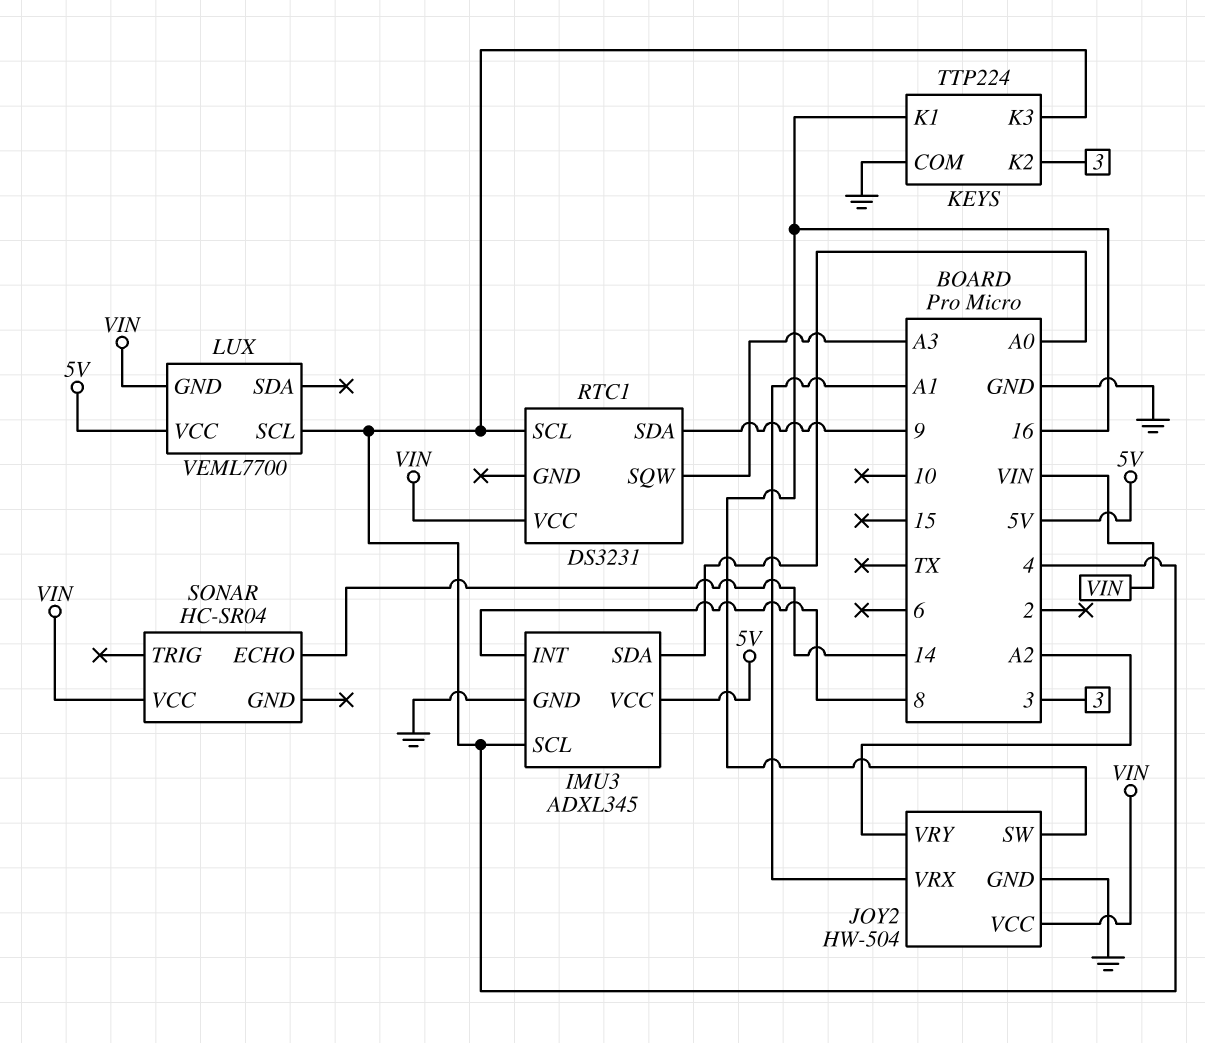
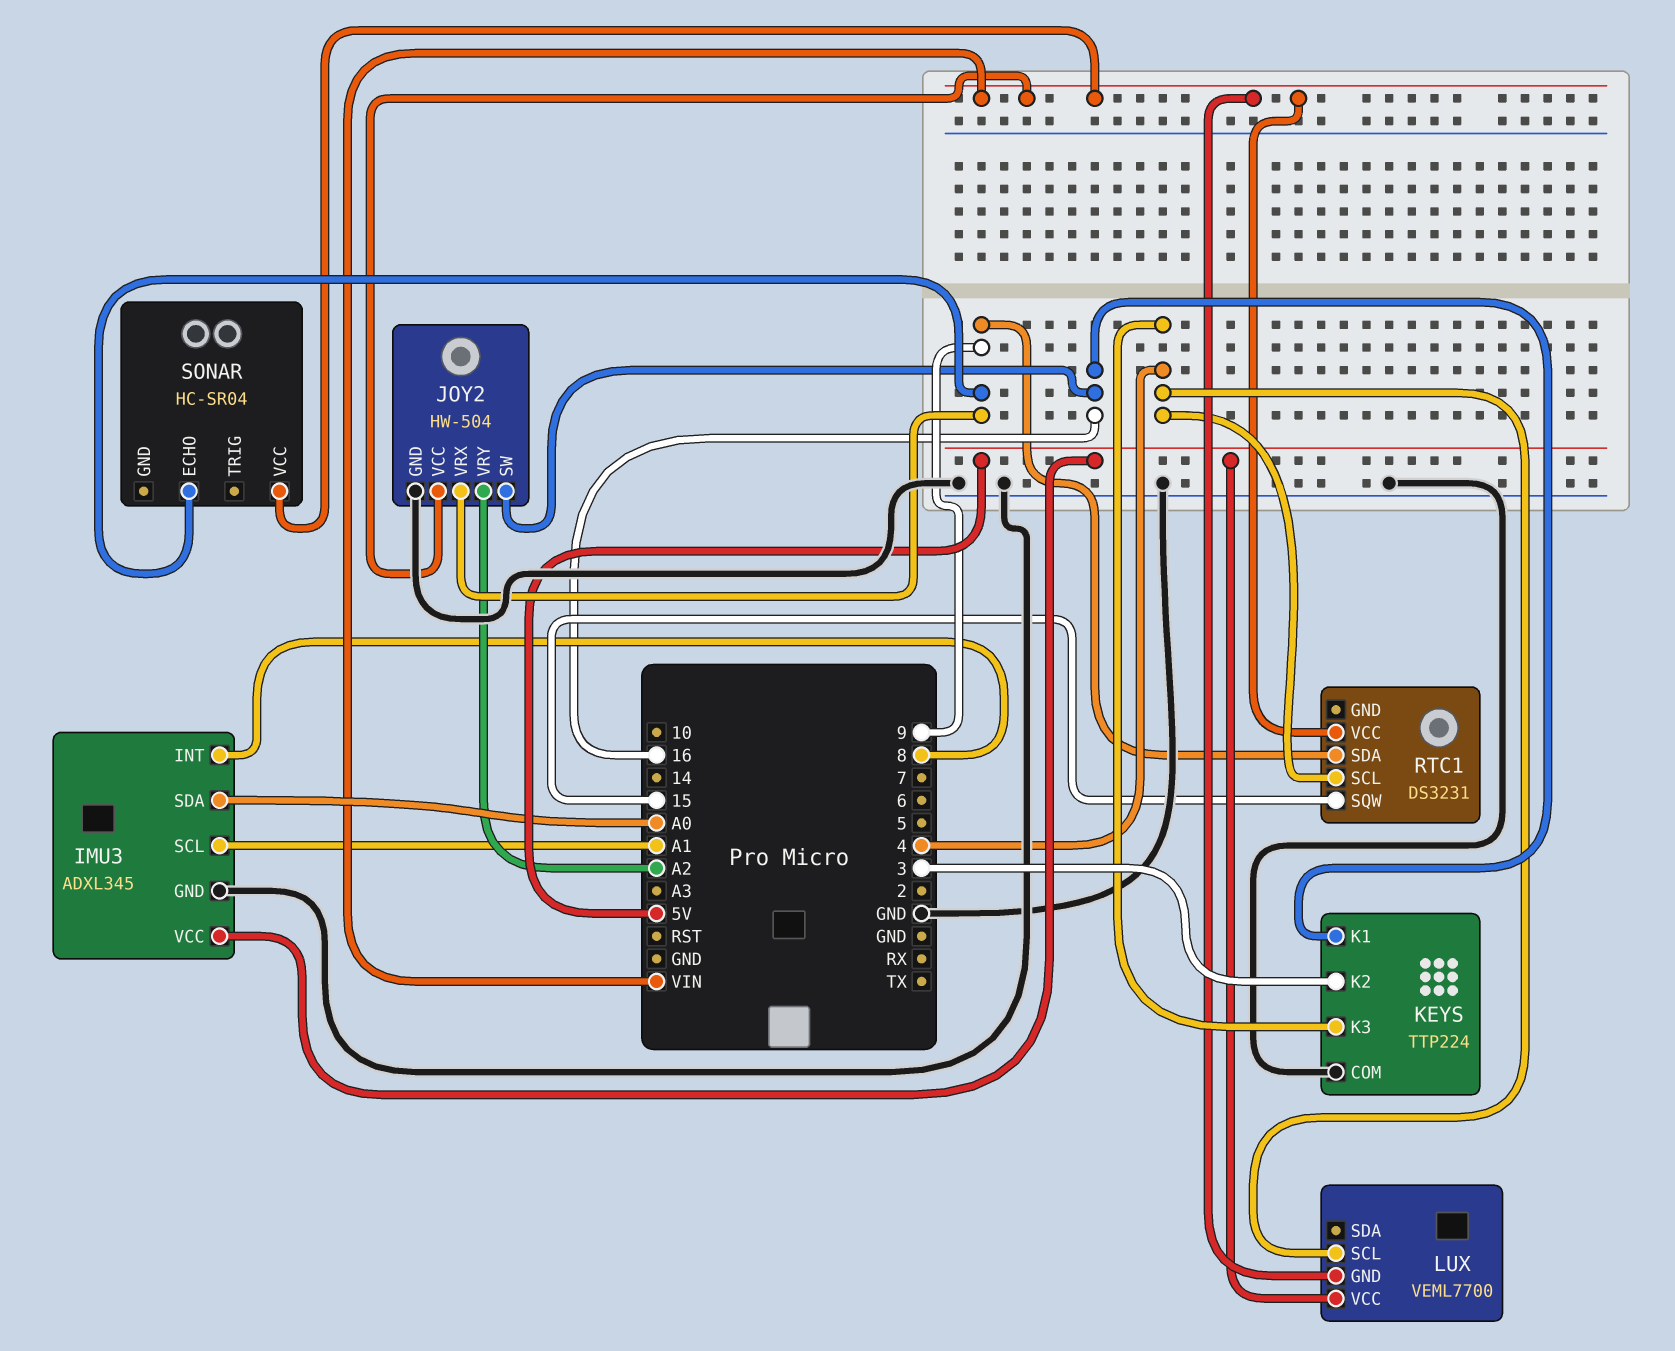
IMU3 pin SCL: 4 -> A1
JOY2 pin VRX: A1 -> 9
RTC1 pin SQW: A3 -> 15
SONAR pin ECHO: 14 -> 9

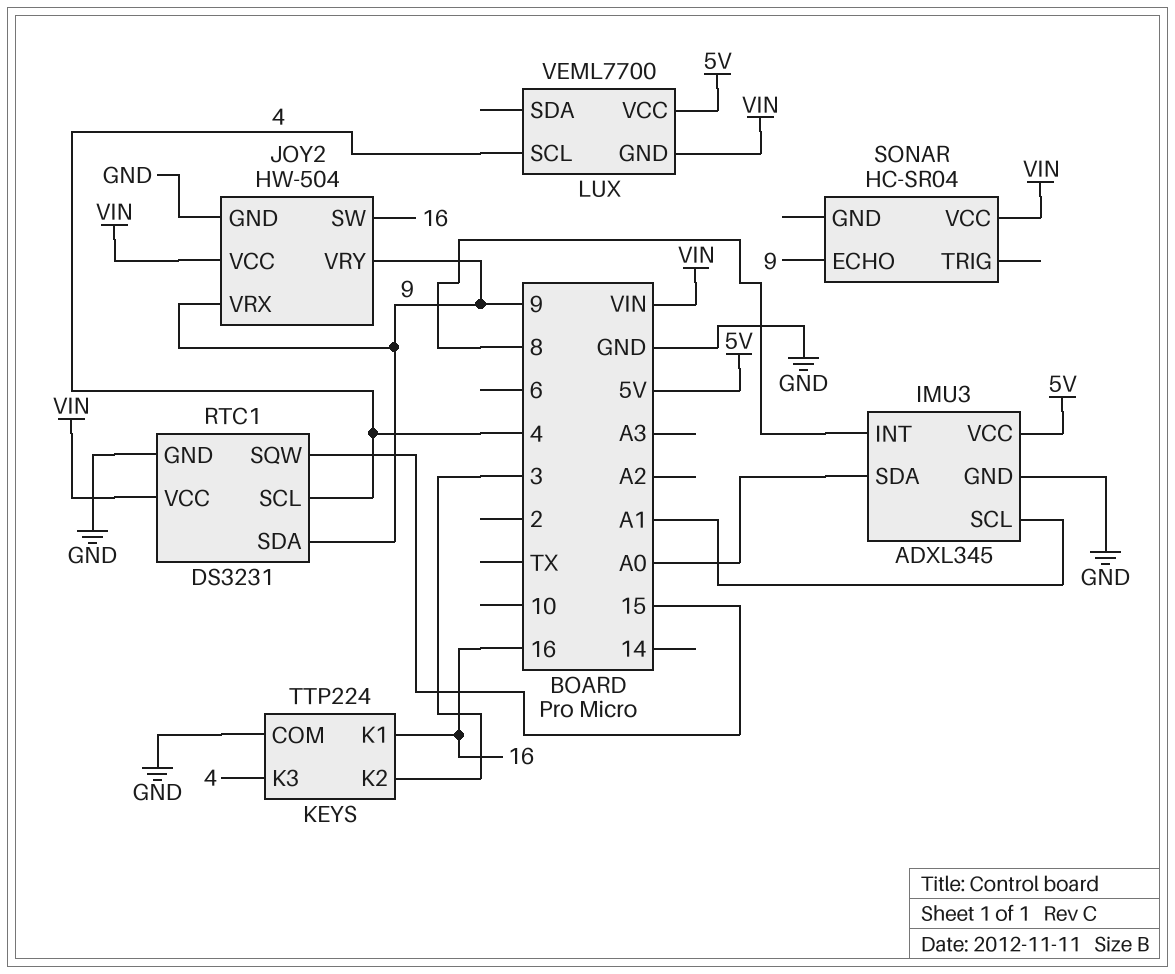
JOY2 pin VRY: A2 -> 9
RTC1 pin GND: none -> GND

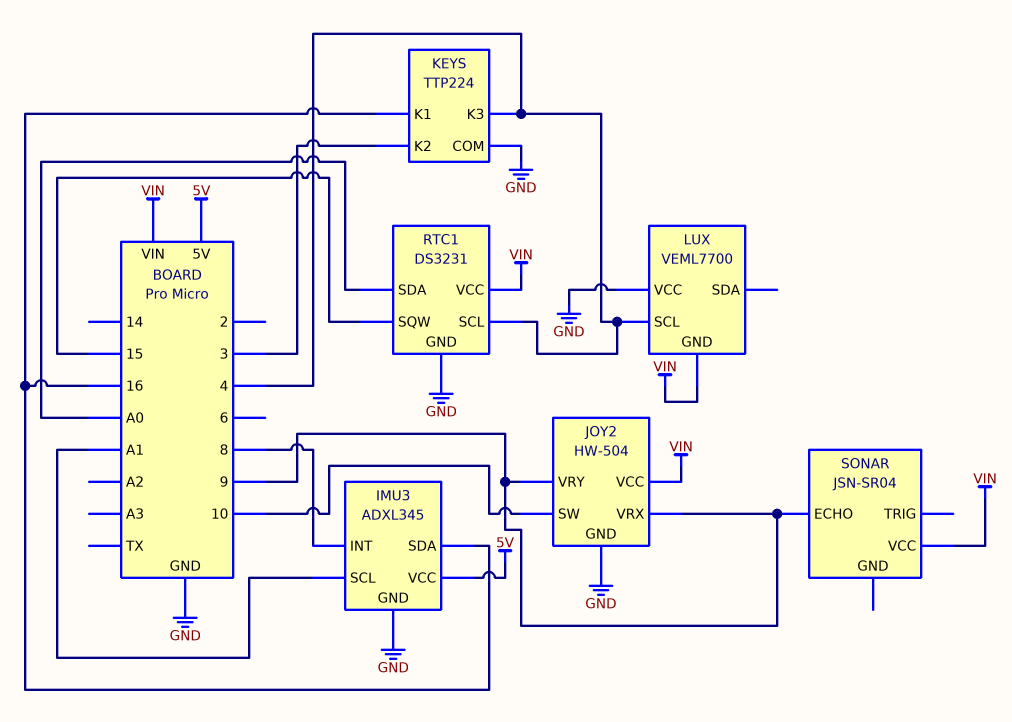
IMU3 pin SDA: A0 -> 16
JOY2 pin SW: 16 -> 10
LUX pin VCC: 5V -> GND
RTC1 pin SDA: 9 -> A0
SONAR: HC-SR04 -> JSN-SR04

